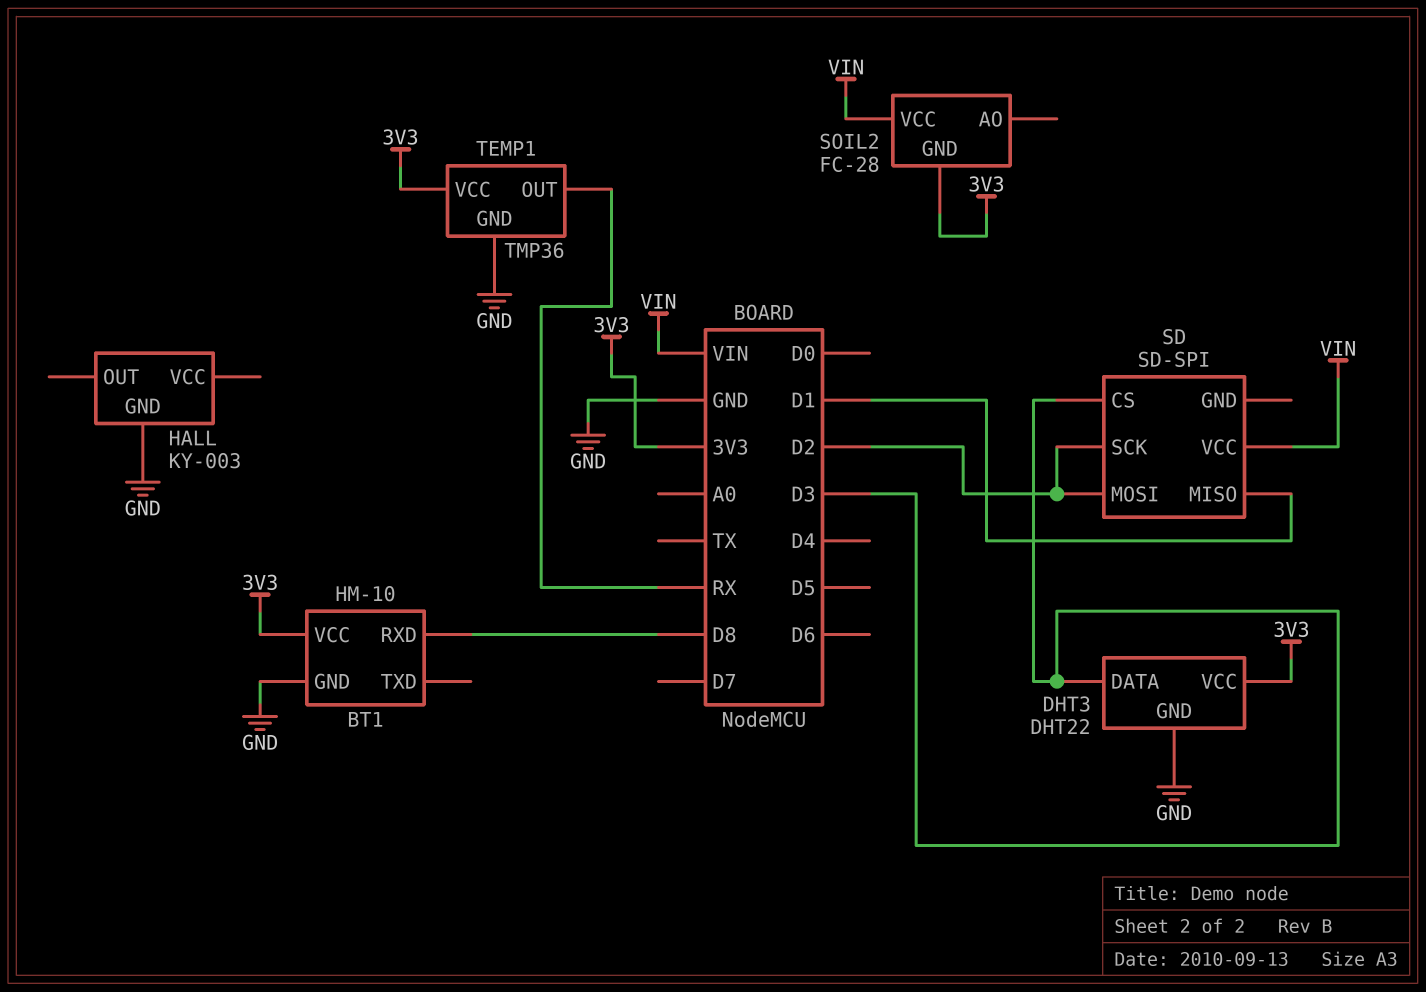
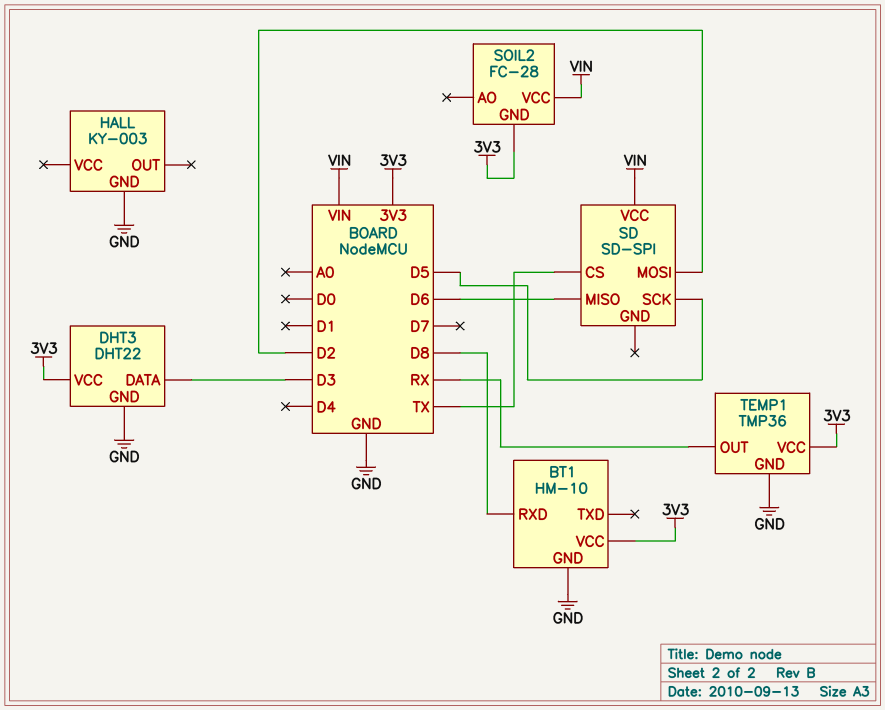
SD pin CS: D3 -> TX
SD pin MISO: D1 -> D6
SD pin SCK: D2 -> D5

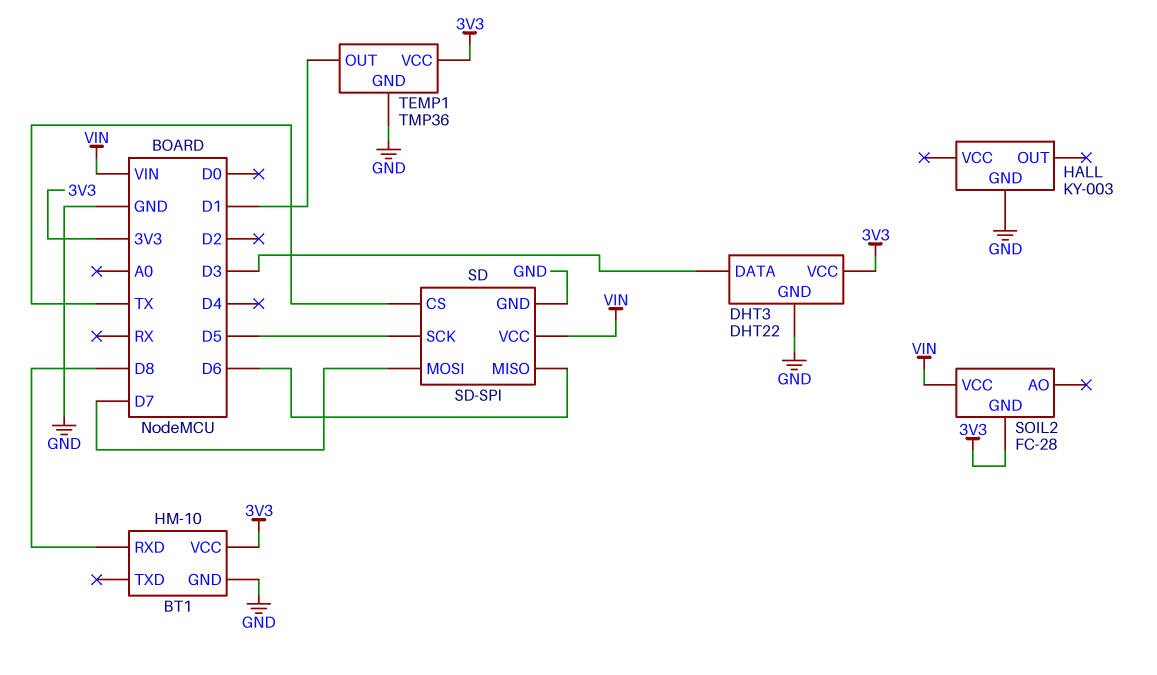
SD pin GND: none -> GND
SD pin MOSI: D2 -> D7
TEMP1 pin OUT: RX -> D1

